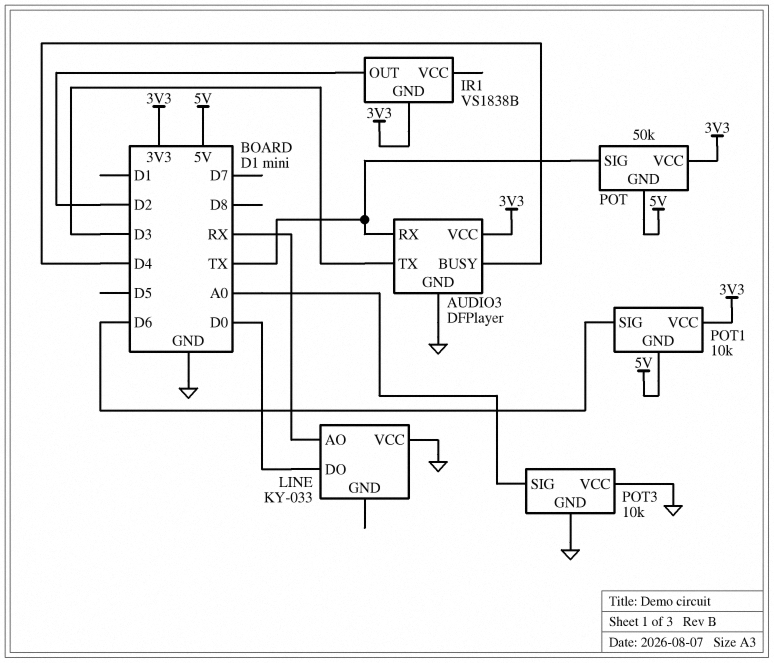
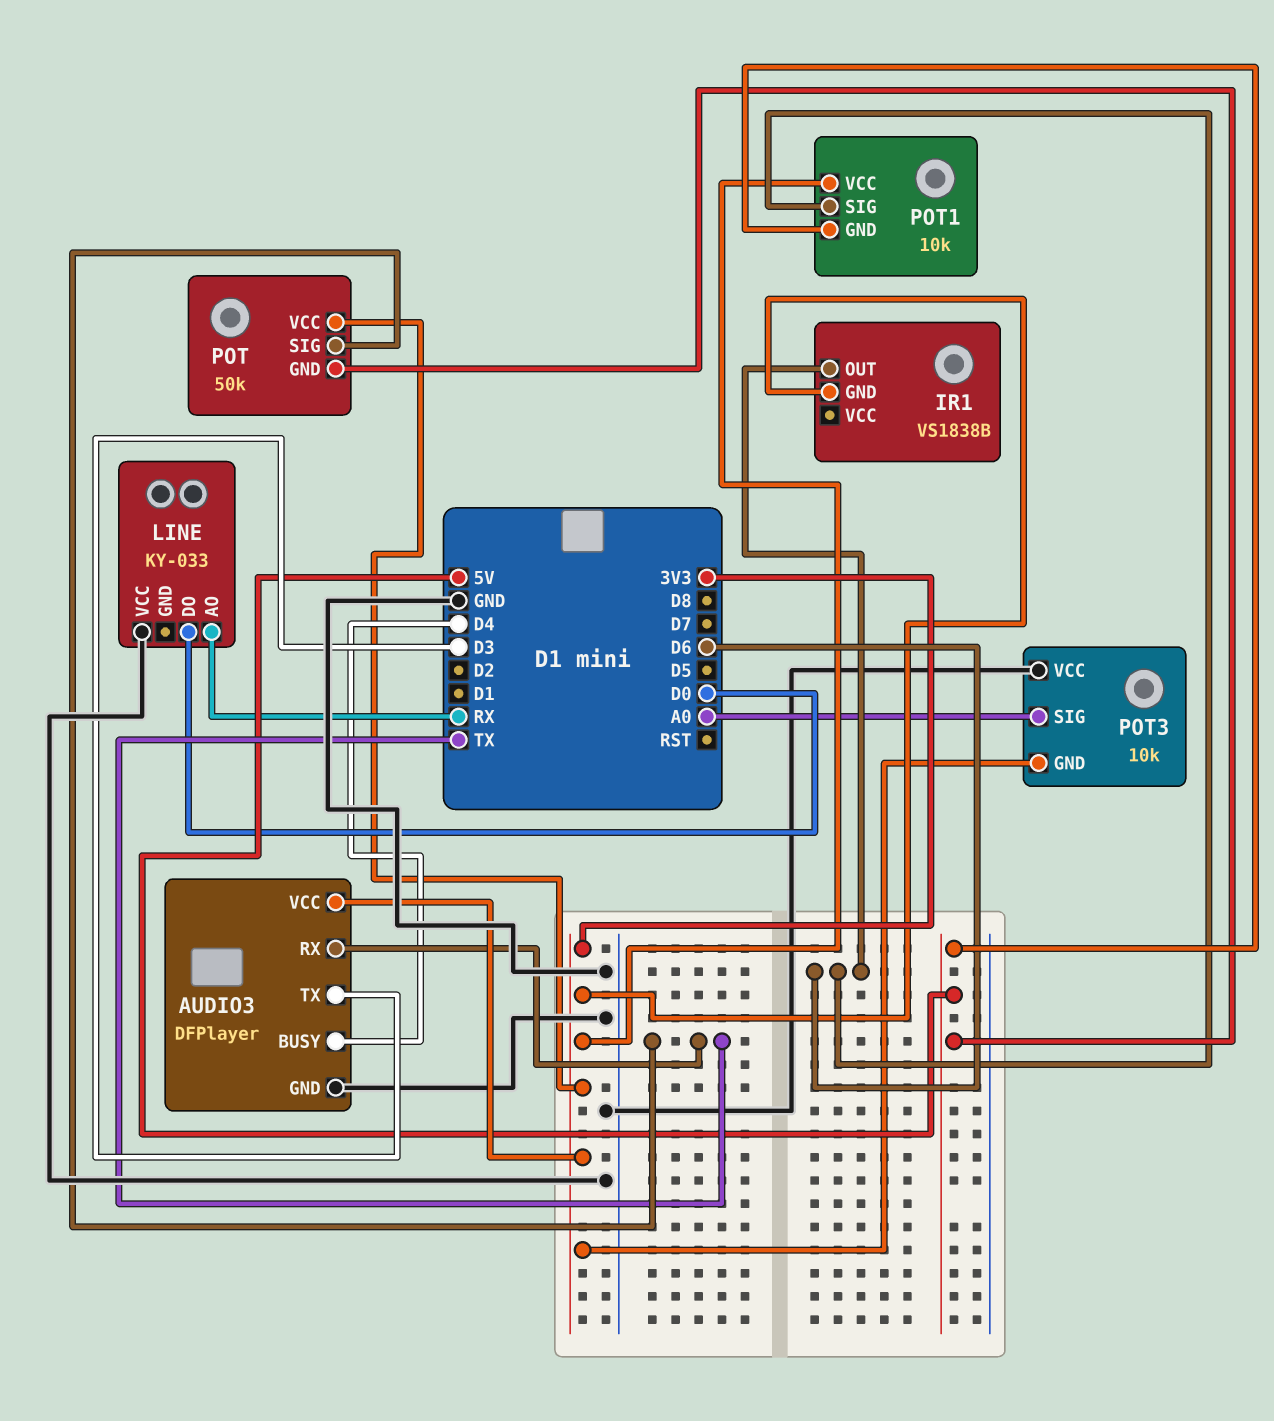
IR1 pin OUT: D2 -> D6
POT3 pin GND: GND -> 3V3

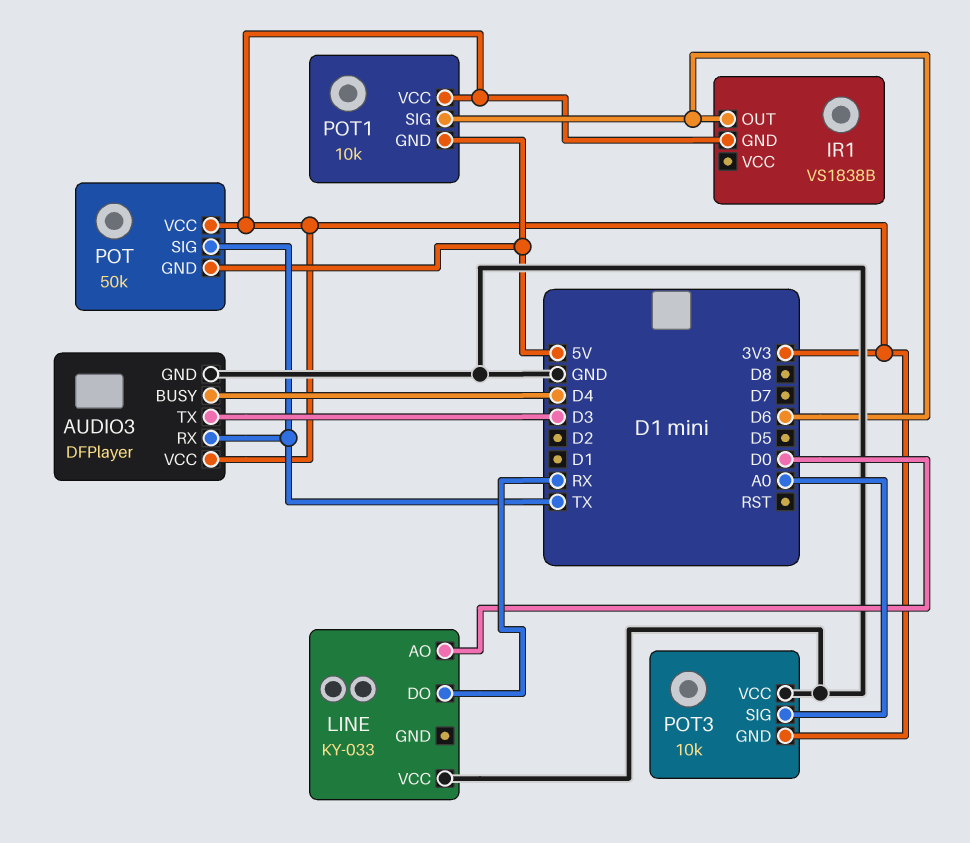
LINE pin AO: RX -> D0
LINE pin DO: D0 -> RX

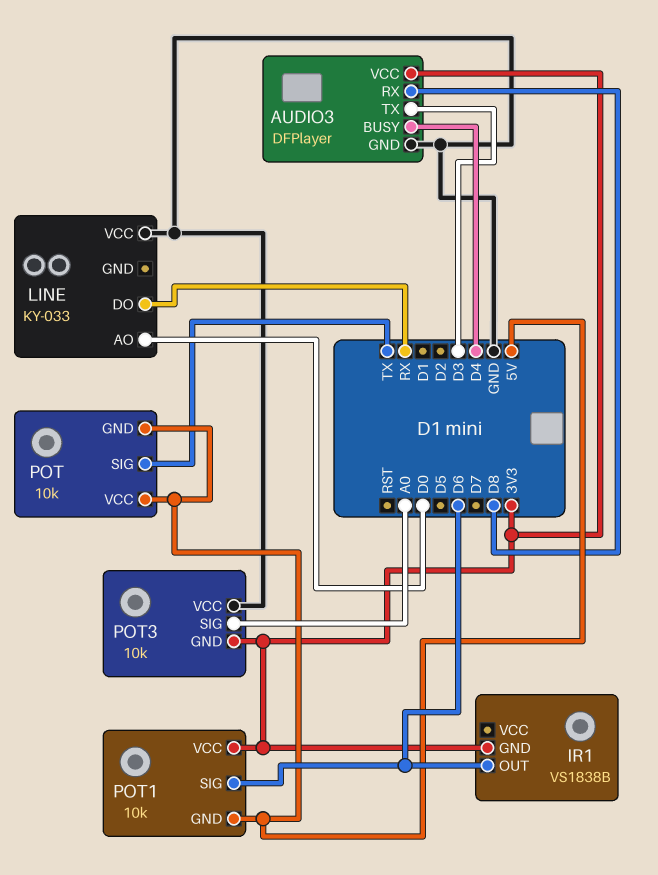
AUDIO3 pin RX: TX -> D8
POT: 50k -> 10k
POT pin VCC: 3V3 -> 5V

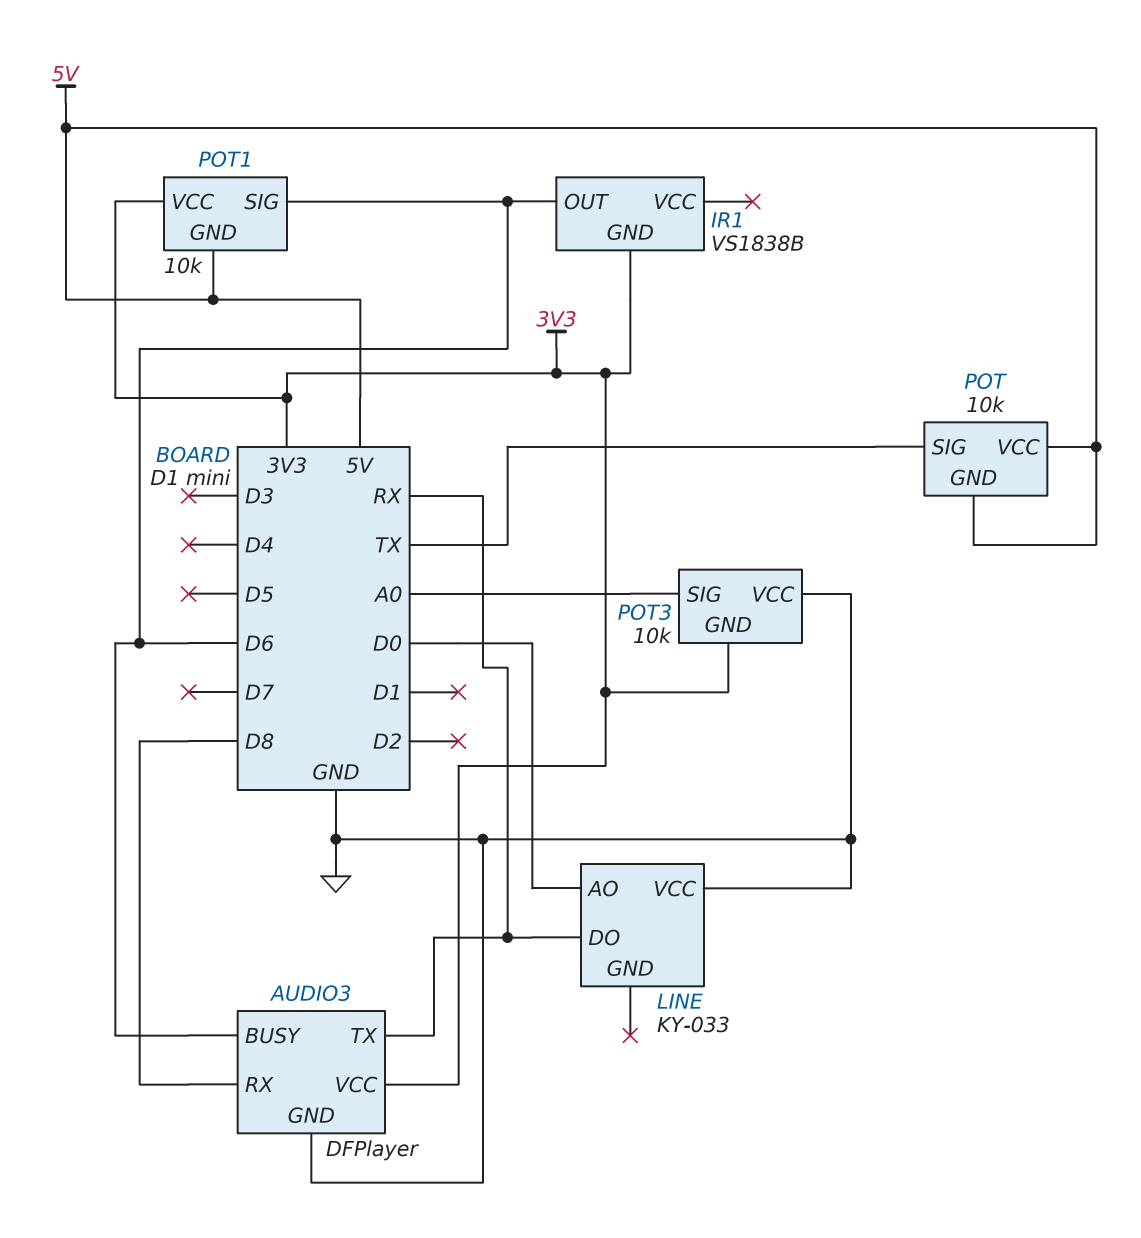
AUDIO3 pin BUSY: D4 -> D6
AUDIO3 pin TX: D3 -> RX

